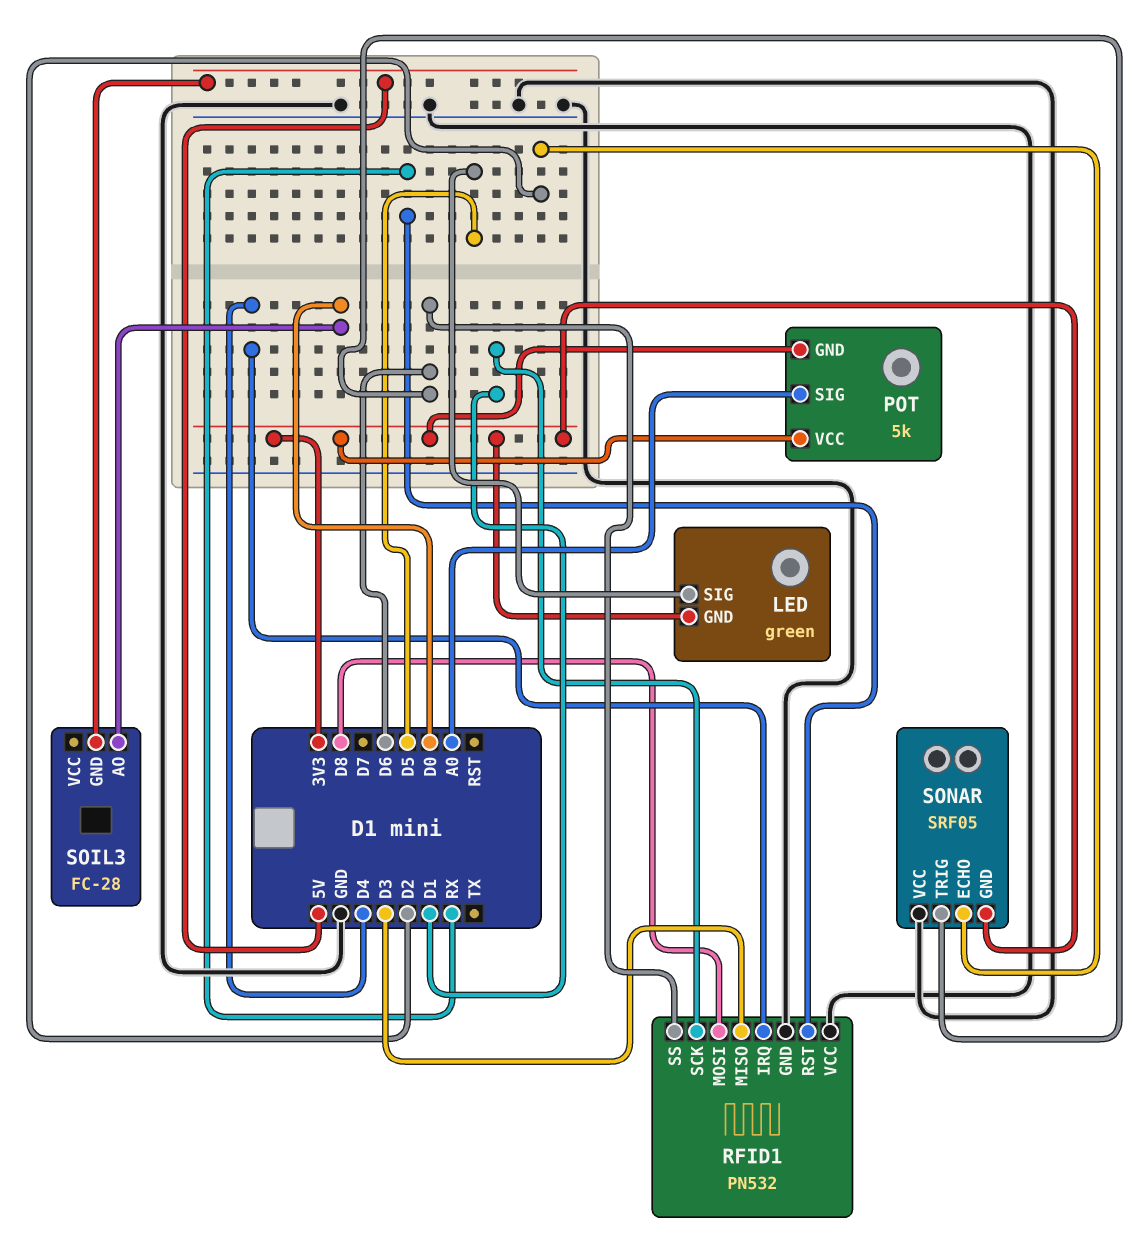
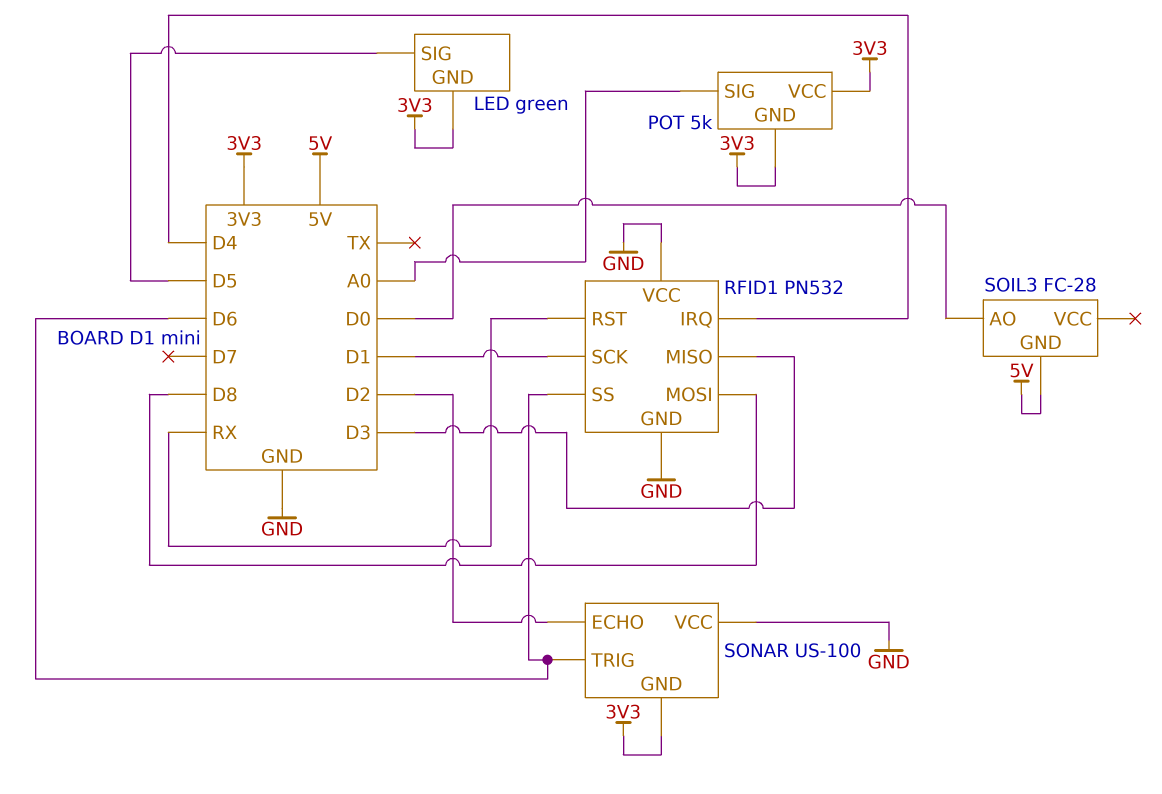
SONAR: SRF05 -> US-100

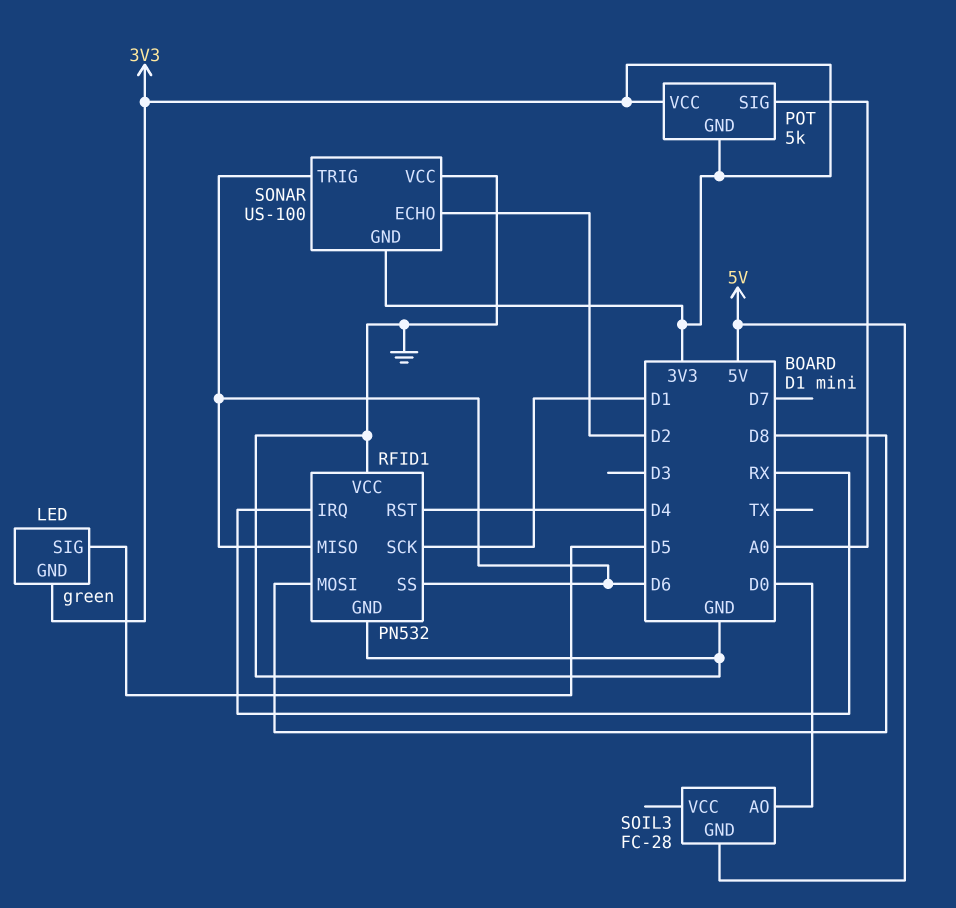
RFID1 pin IRQ: D4 -> RX
RFID1 pin MISO: D3 -> D6
RFID1 pin RST: RX -> D4

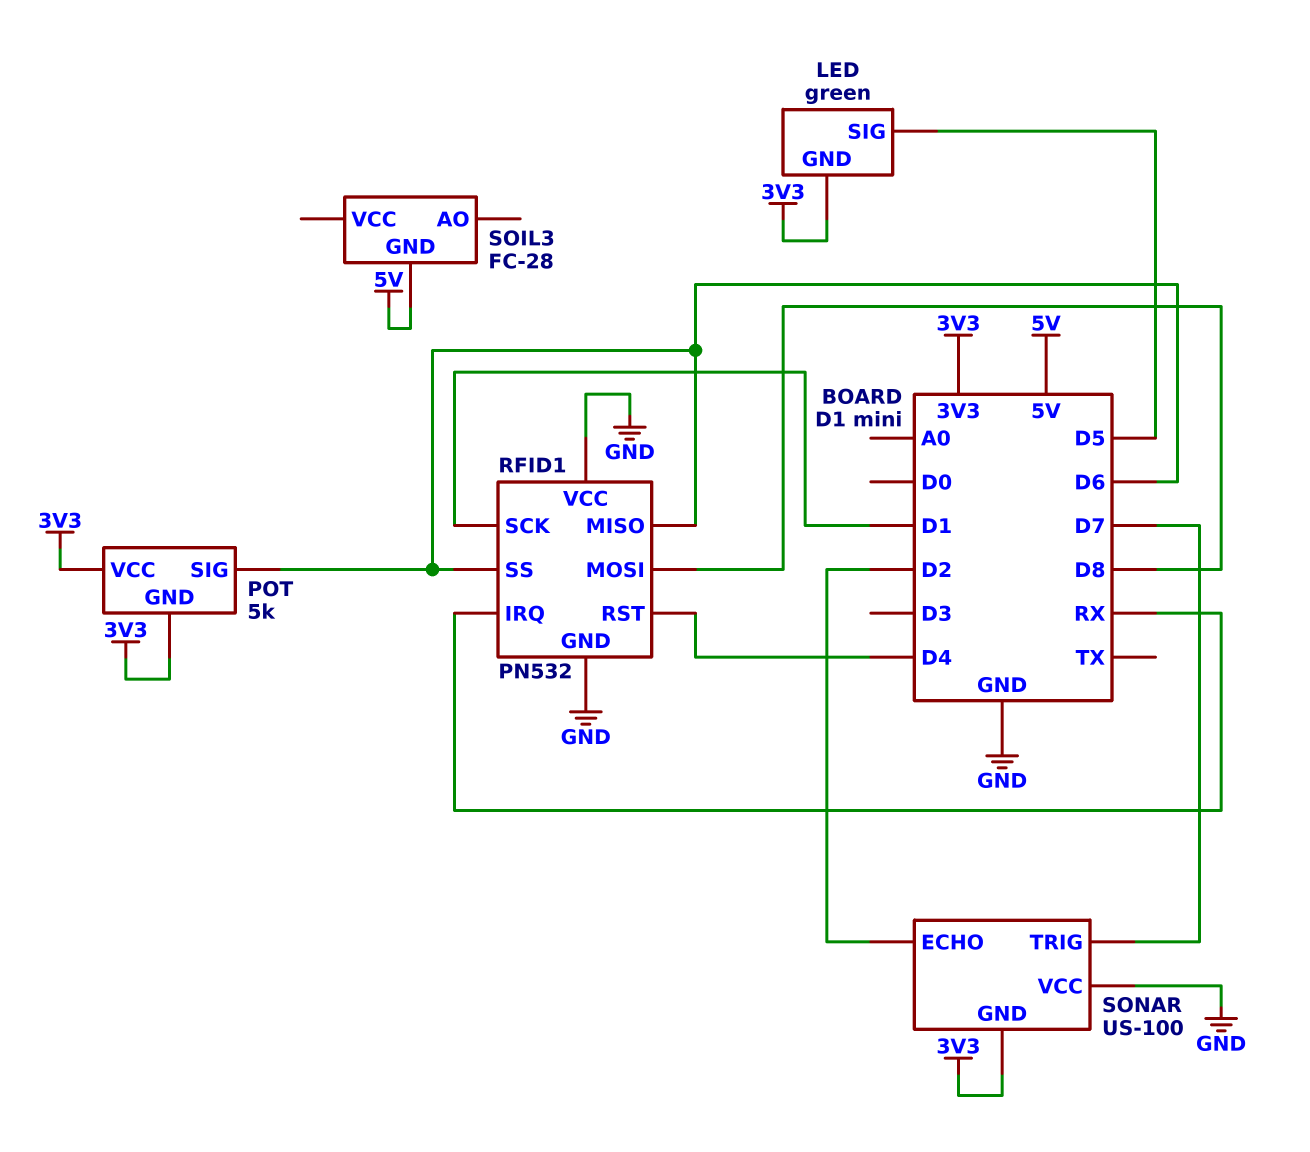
POT pin SIG: A0 -> D6
SOIL3 pin AO: D0 -> none
SONAR pin TRIG: D6 -> D7

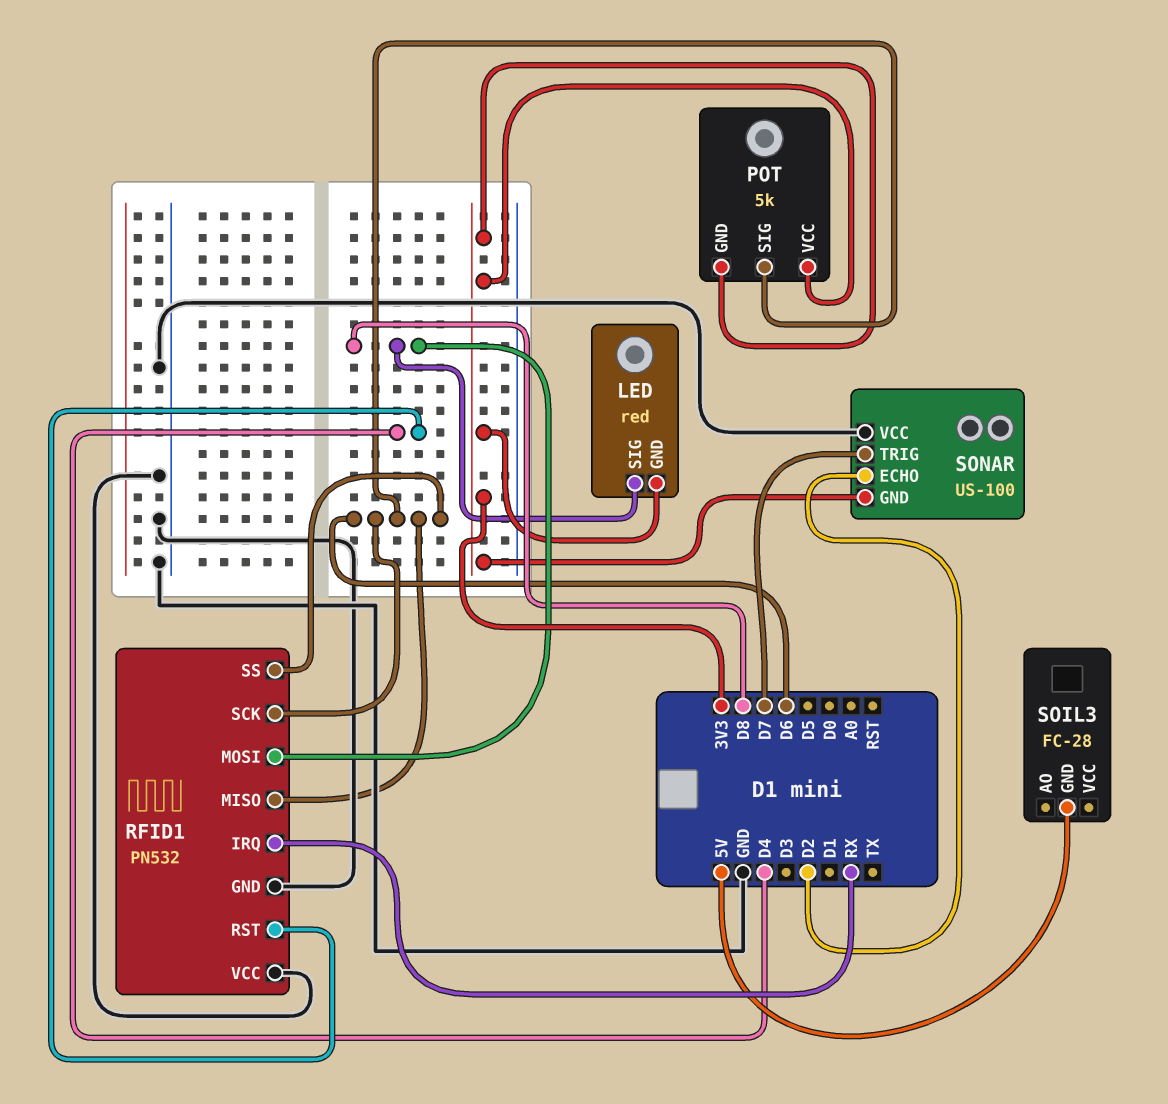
LED: green -> red
LED pin SIG: D5 -> D8
RFID1 pin SCK: D1 -> D6

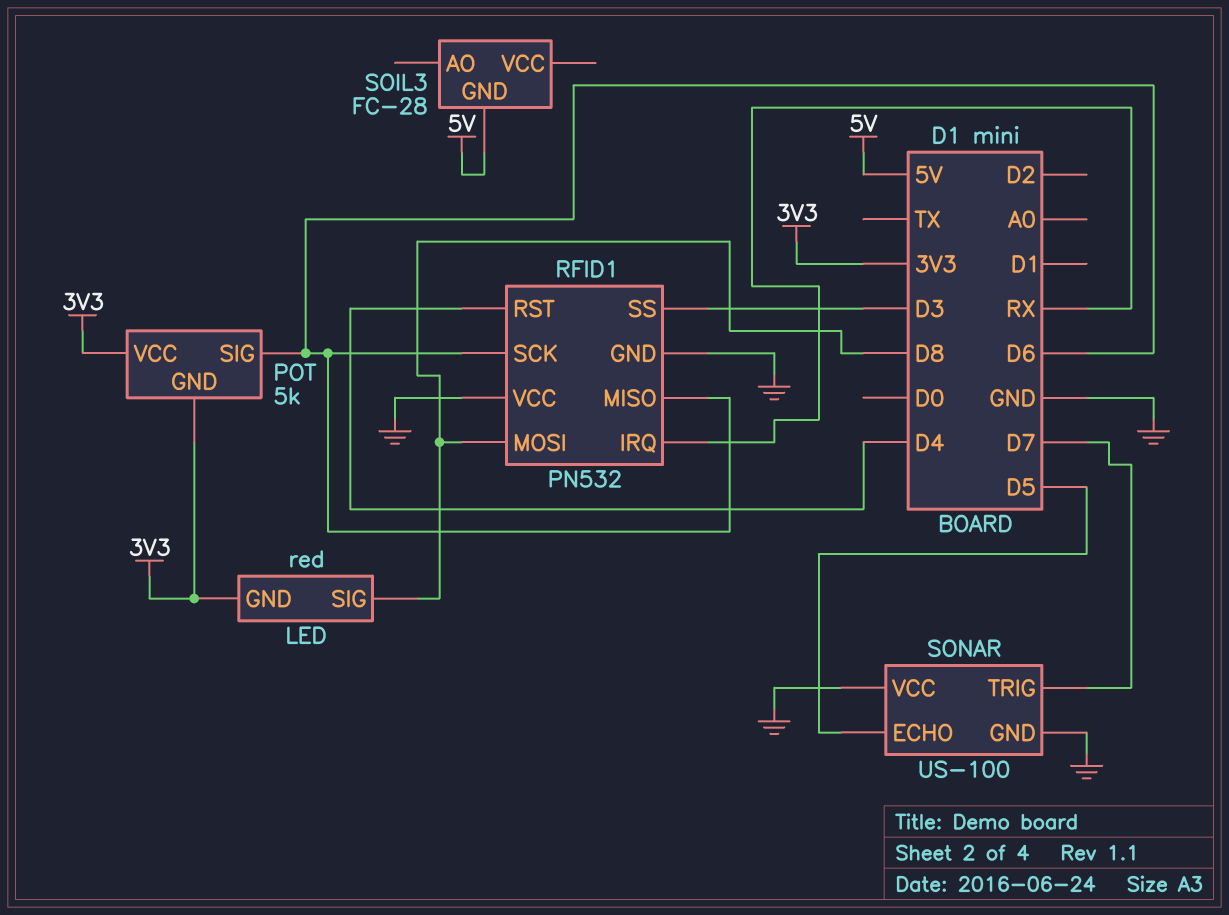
RFID1 pin SS: D6 -> D3
SONAR pin ECHO: D2 -> D5
SONAR pin GND: 3V3 -> GND

